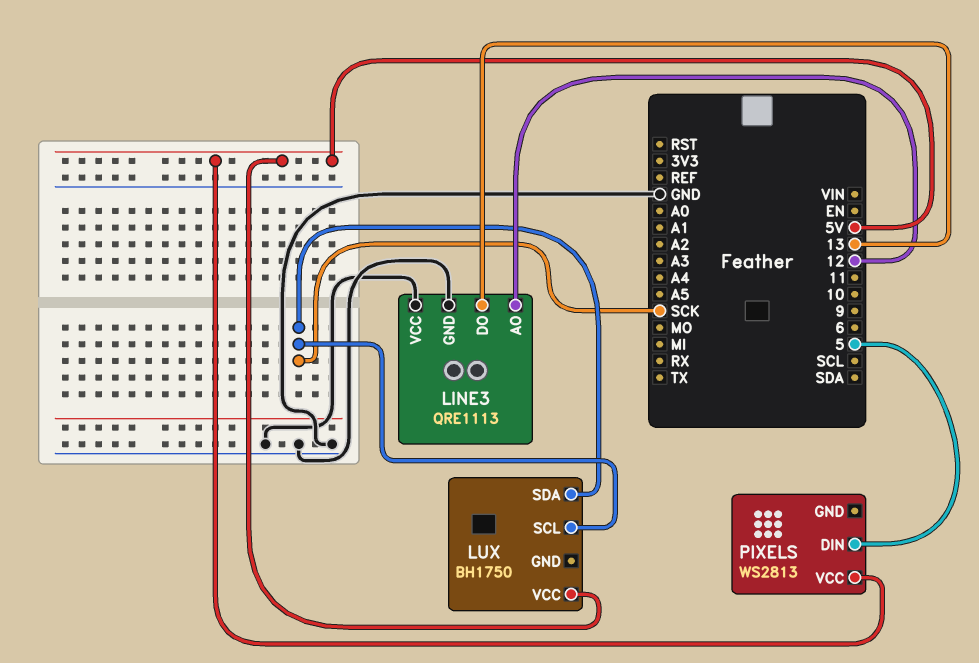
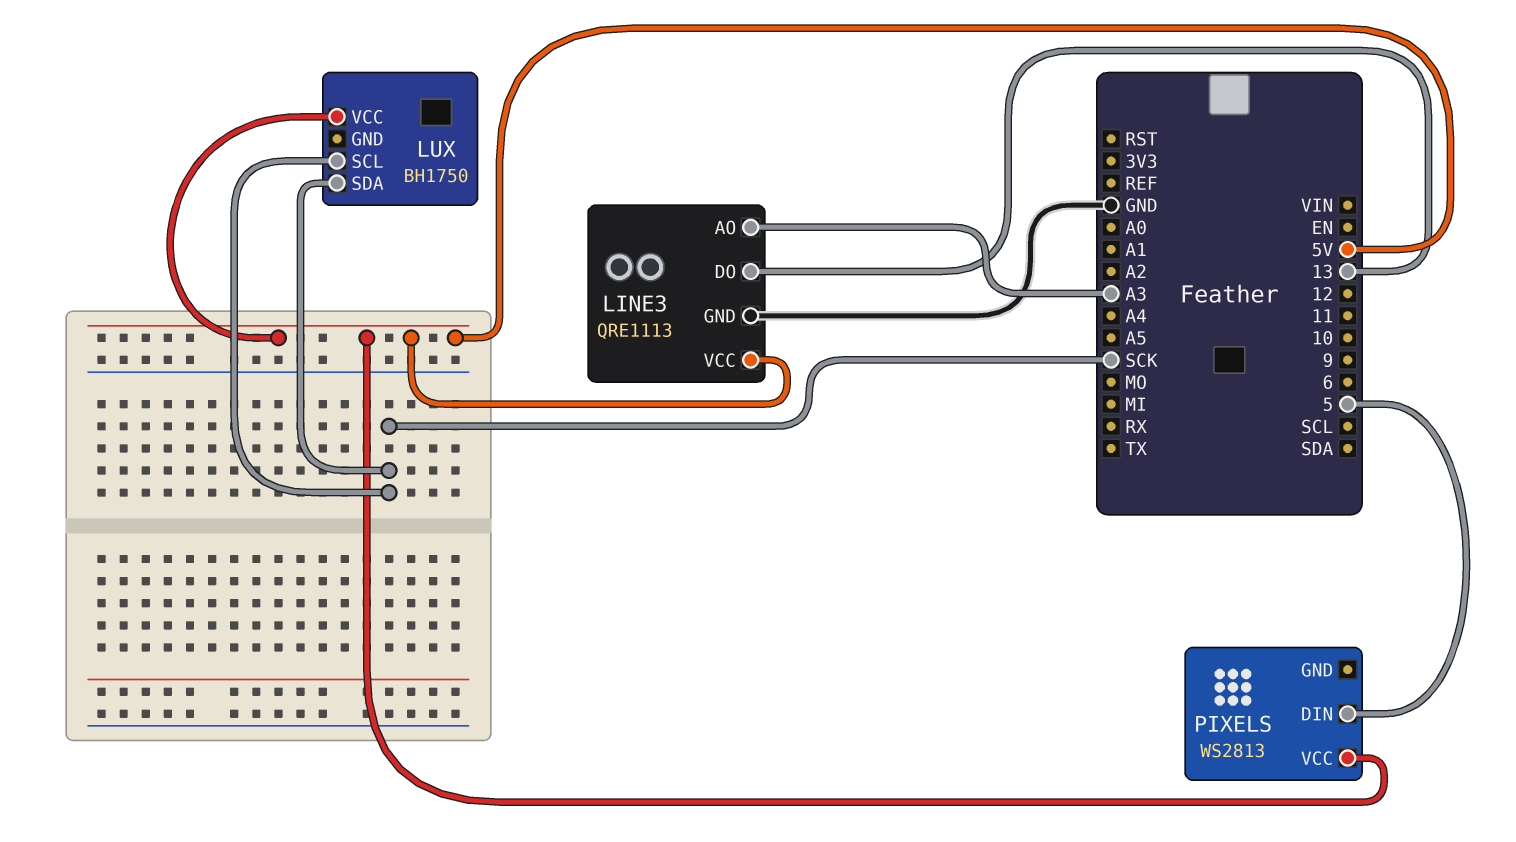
LINE3 pin AO: 12 -> A3
LINE3 pin VCC: GND -> 5V

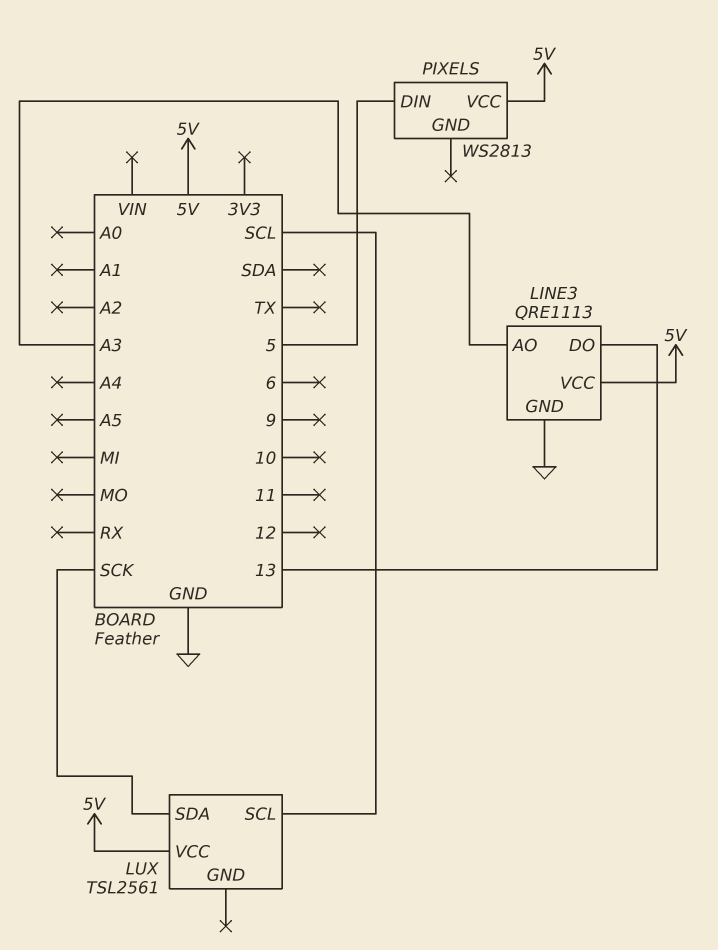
LUX: BH1750 -> TSL2561
LUX pin SCL: SCK -> SCL

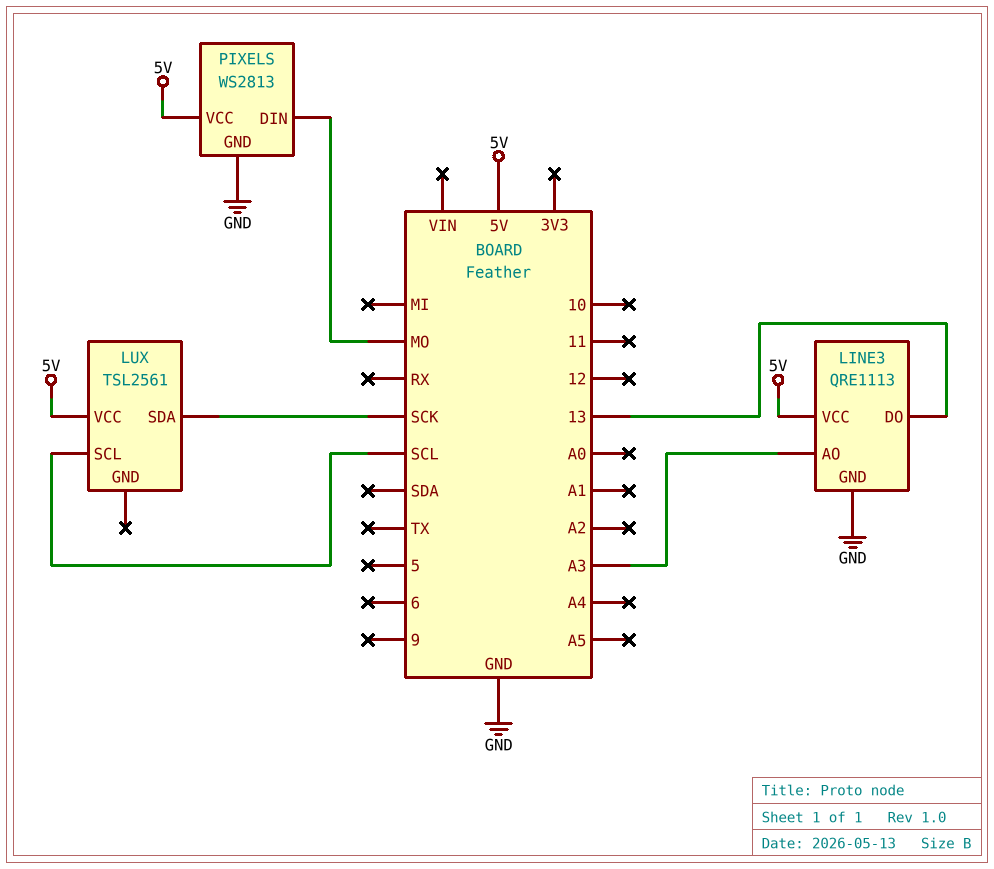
PIXELS pin DIN: 5 -> MO
PIXELS pin GND: none -> GND

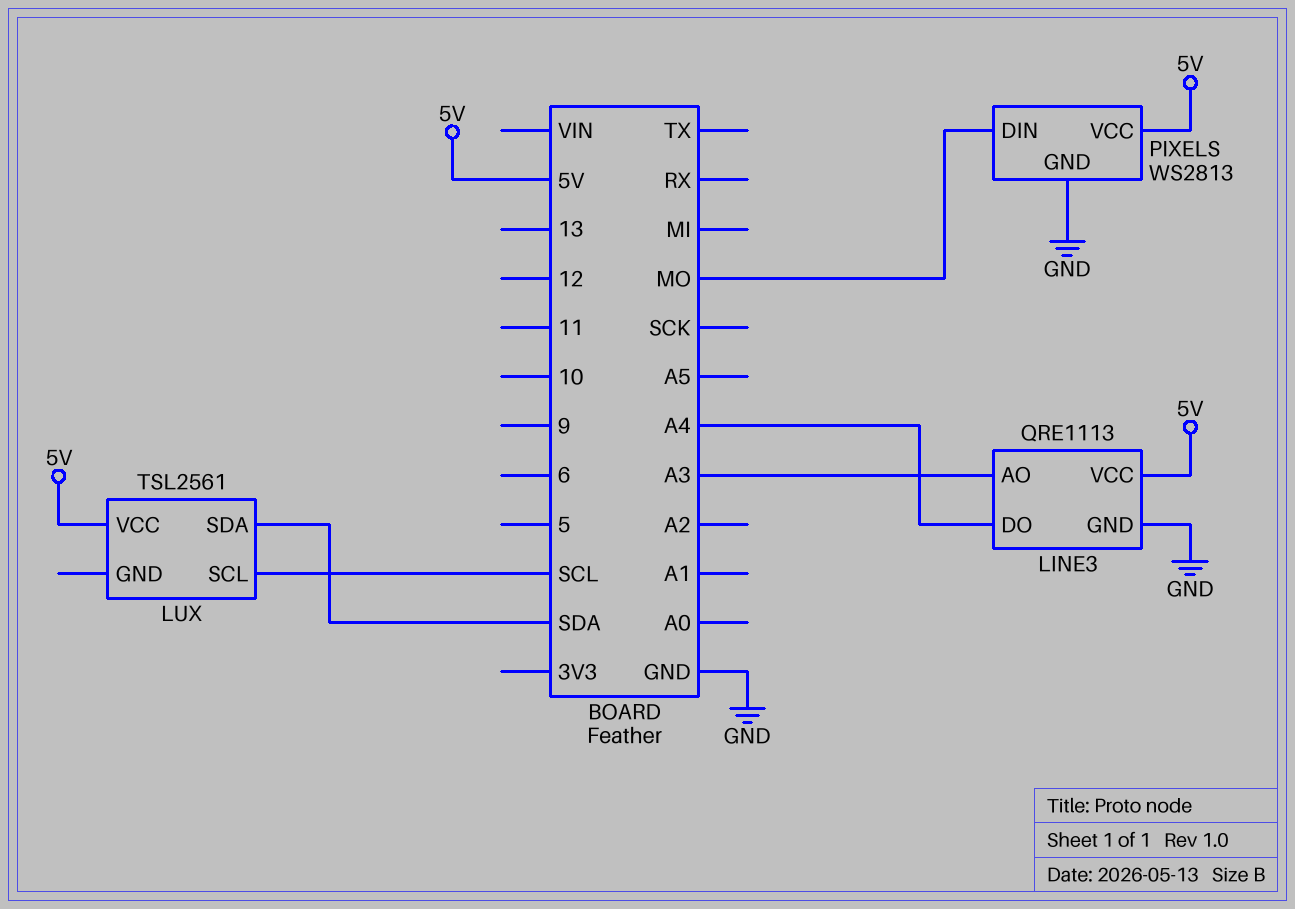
LINE3 pin DO: 13 -> A4
LUX pin SDA: SCK -> SDA

